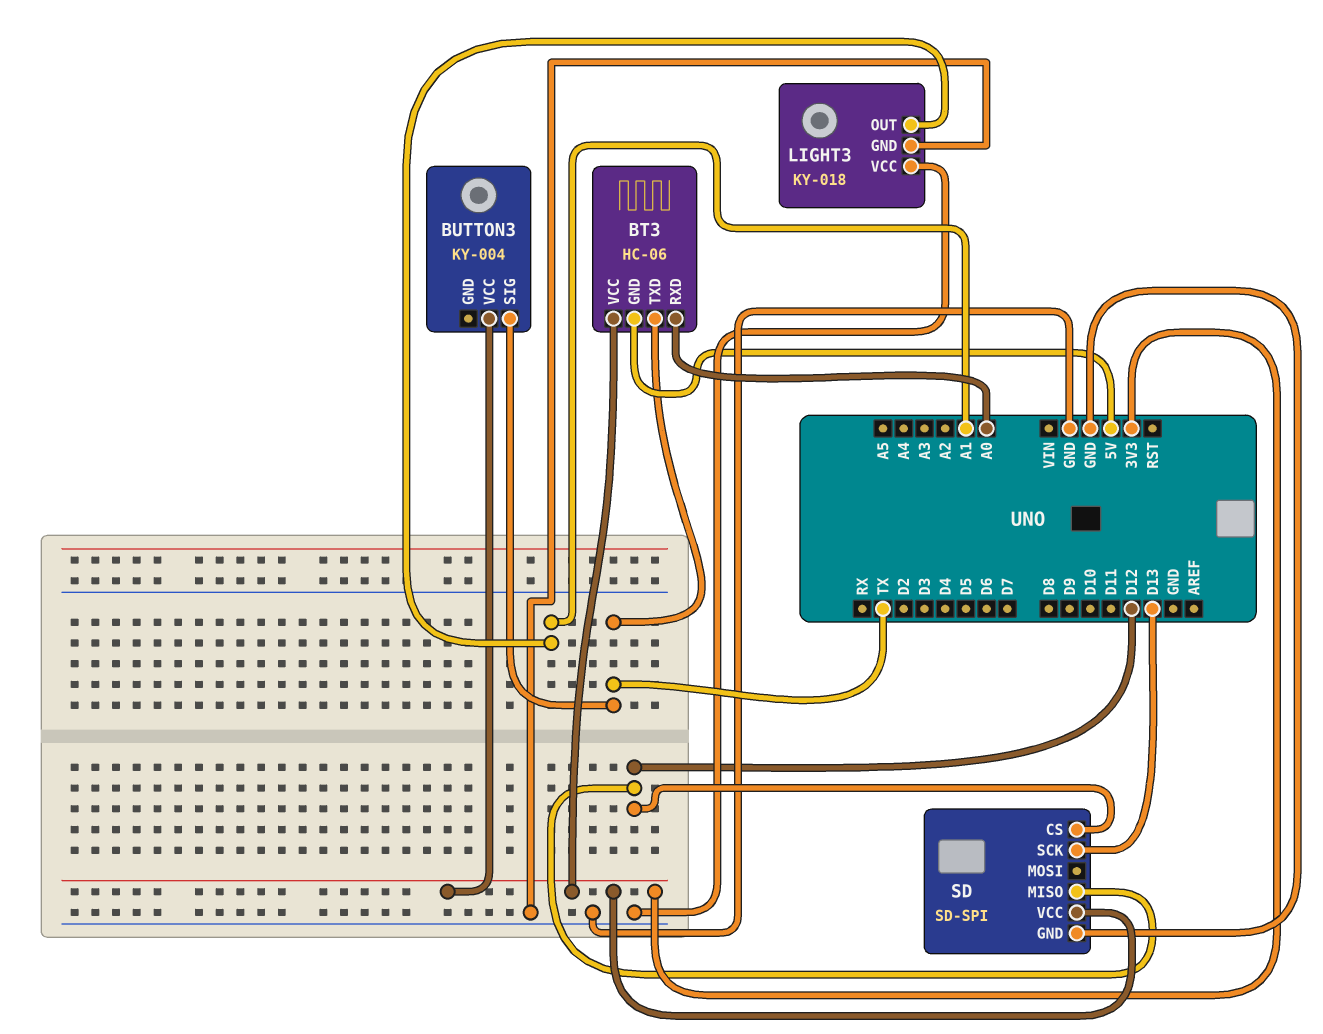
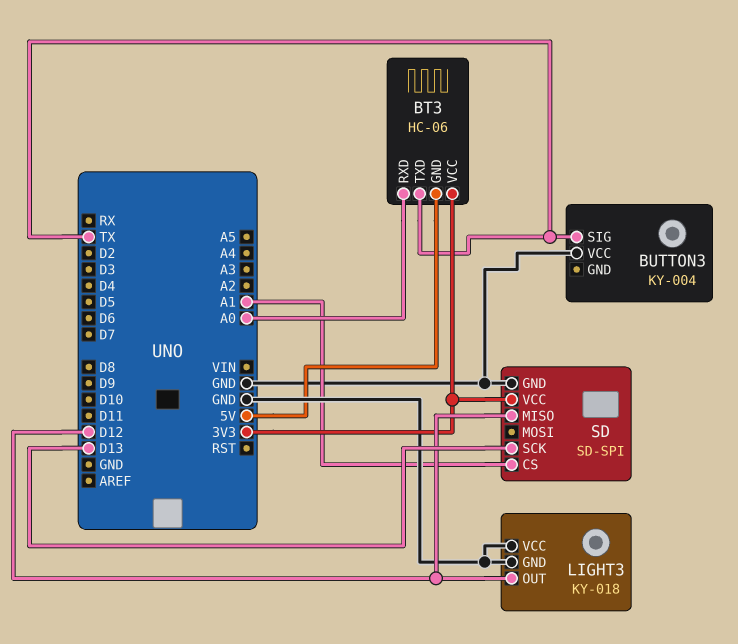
BUTTON3 pin VCC: 3V3 -> GND
LIGHT3 pin OUT: A1 -> D12
SD pin CS: D12 -> A1

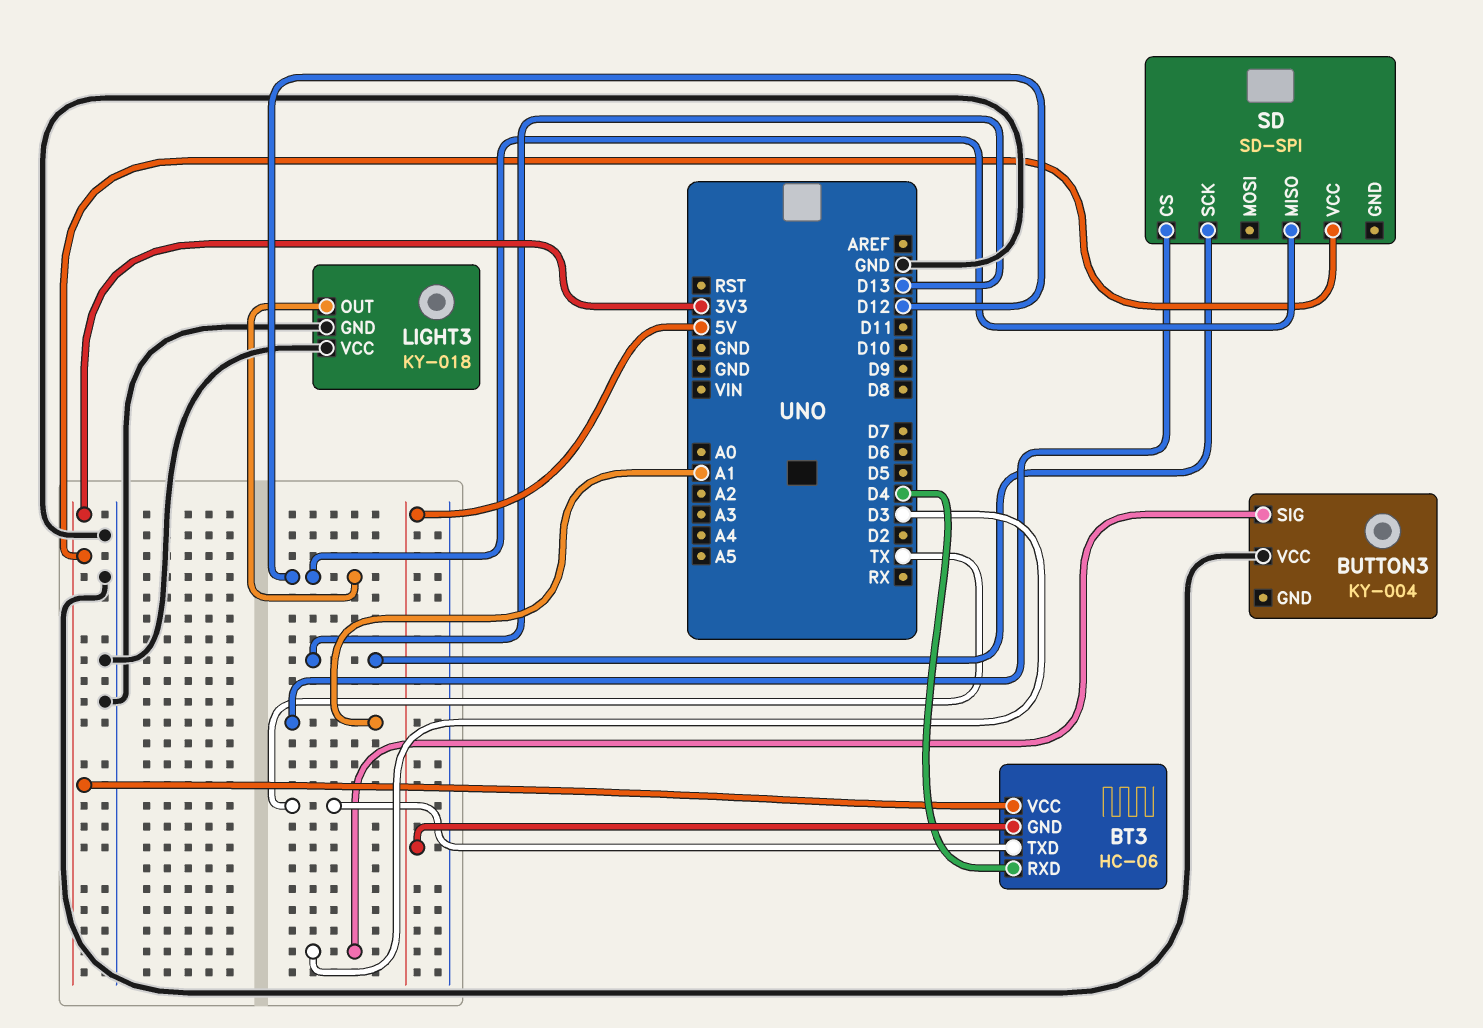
BT3 pin RXD: A0 -> D4
BUTTON3 pin SIG: TX -> D3
SD pin GND: GND -> none

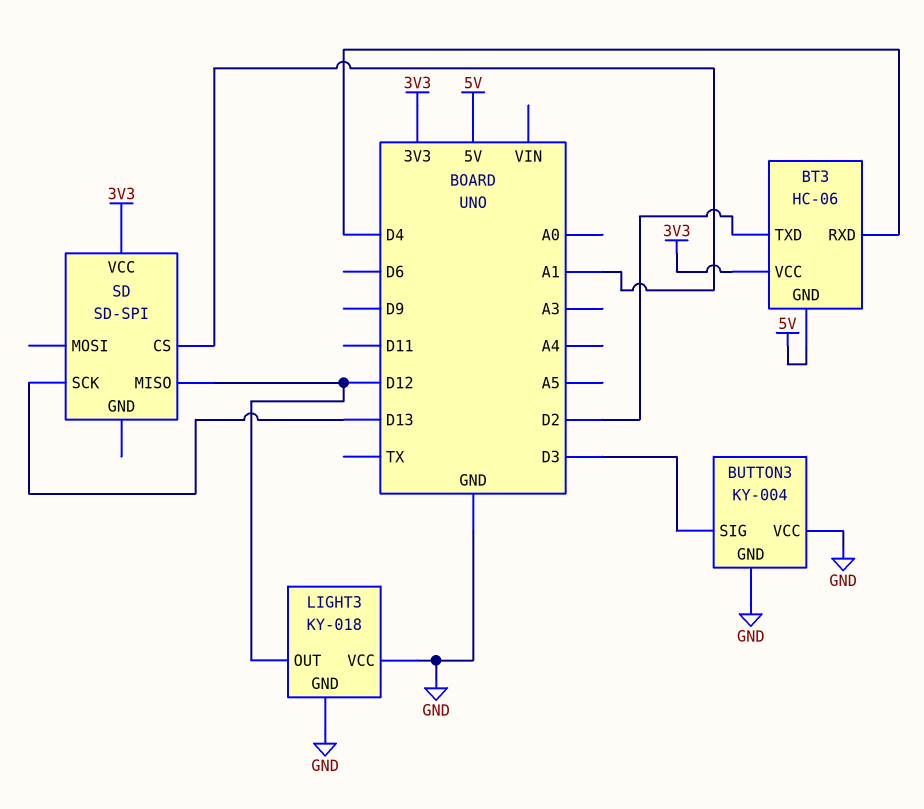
BT3 pin TXD: TX -> D2
BUTTON3 pin GND: none -> GND

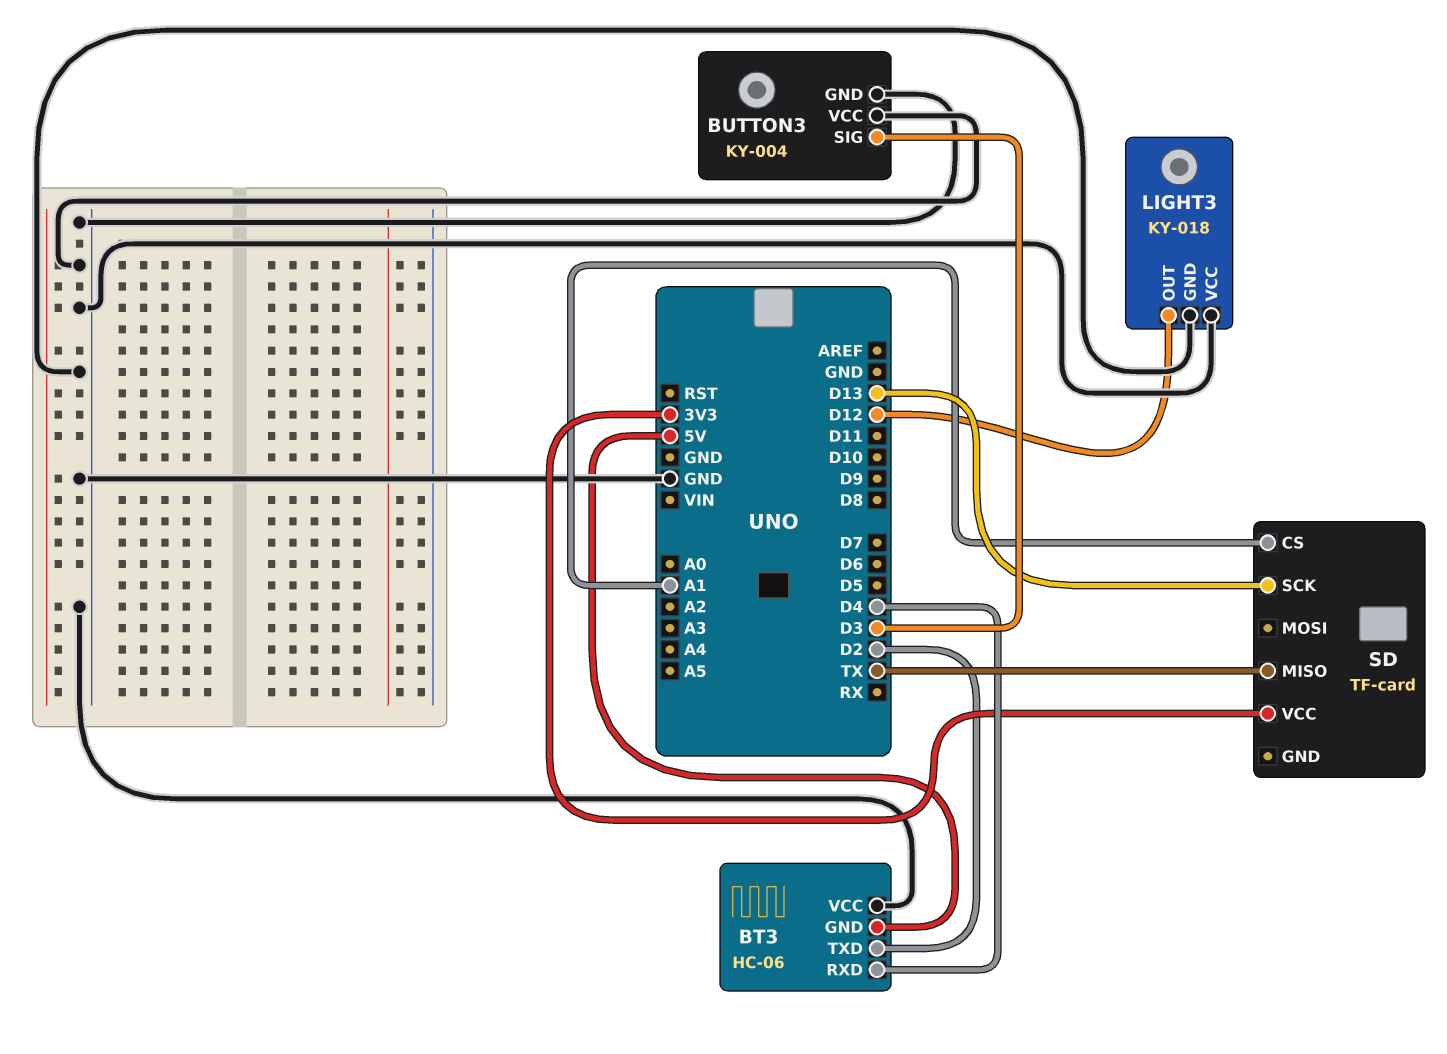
BT3 pin VCC: 3V3 -> GND
SD: SD-SPI -> TF-card
SD pin MISO: D12 -> TX

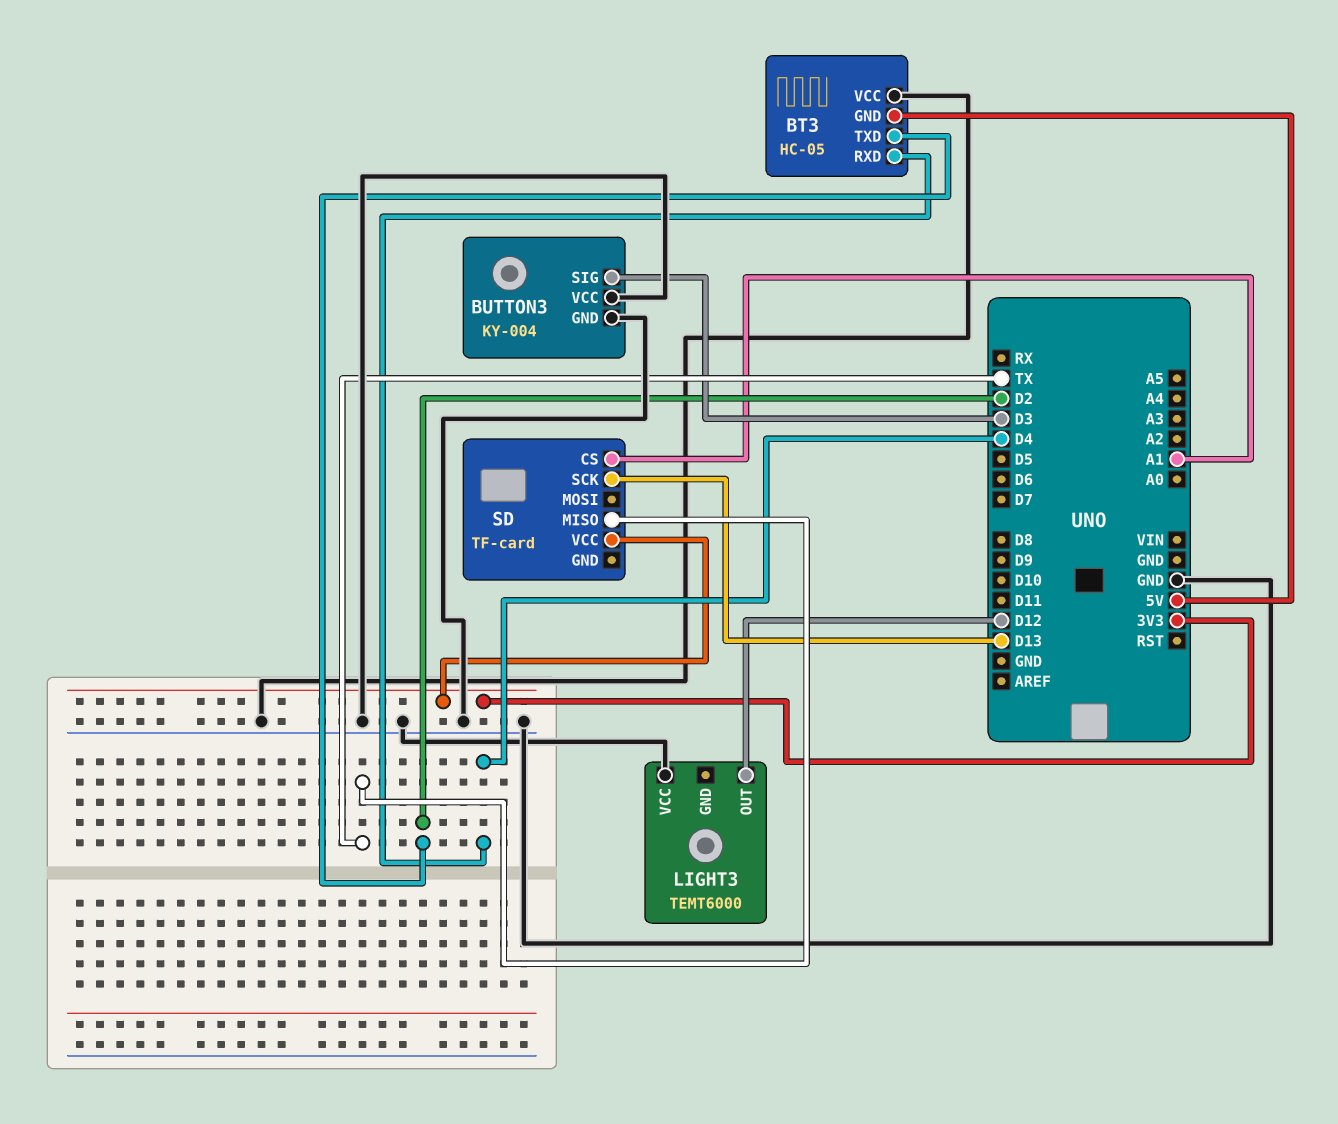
BT3: HC-06 -> HC-05
LIGHT3: KY-018 -> TEMT6000
LIGHT3 pin GND: GND -> none

